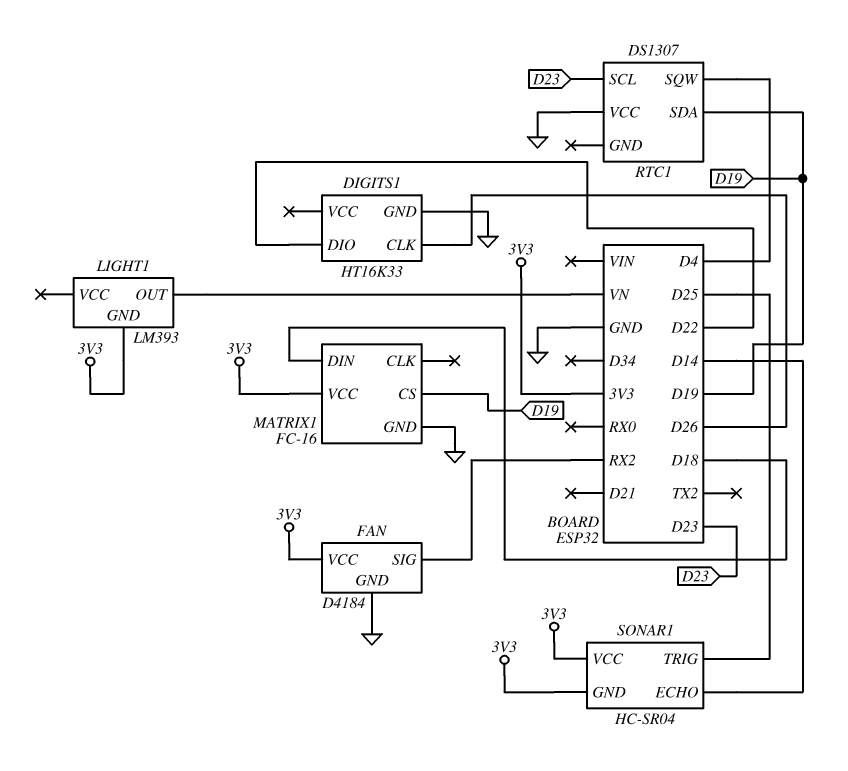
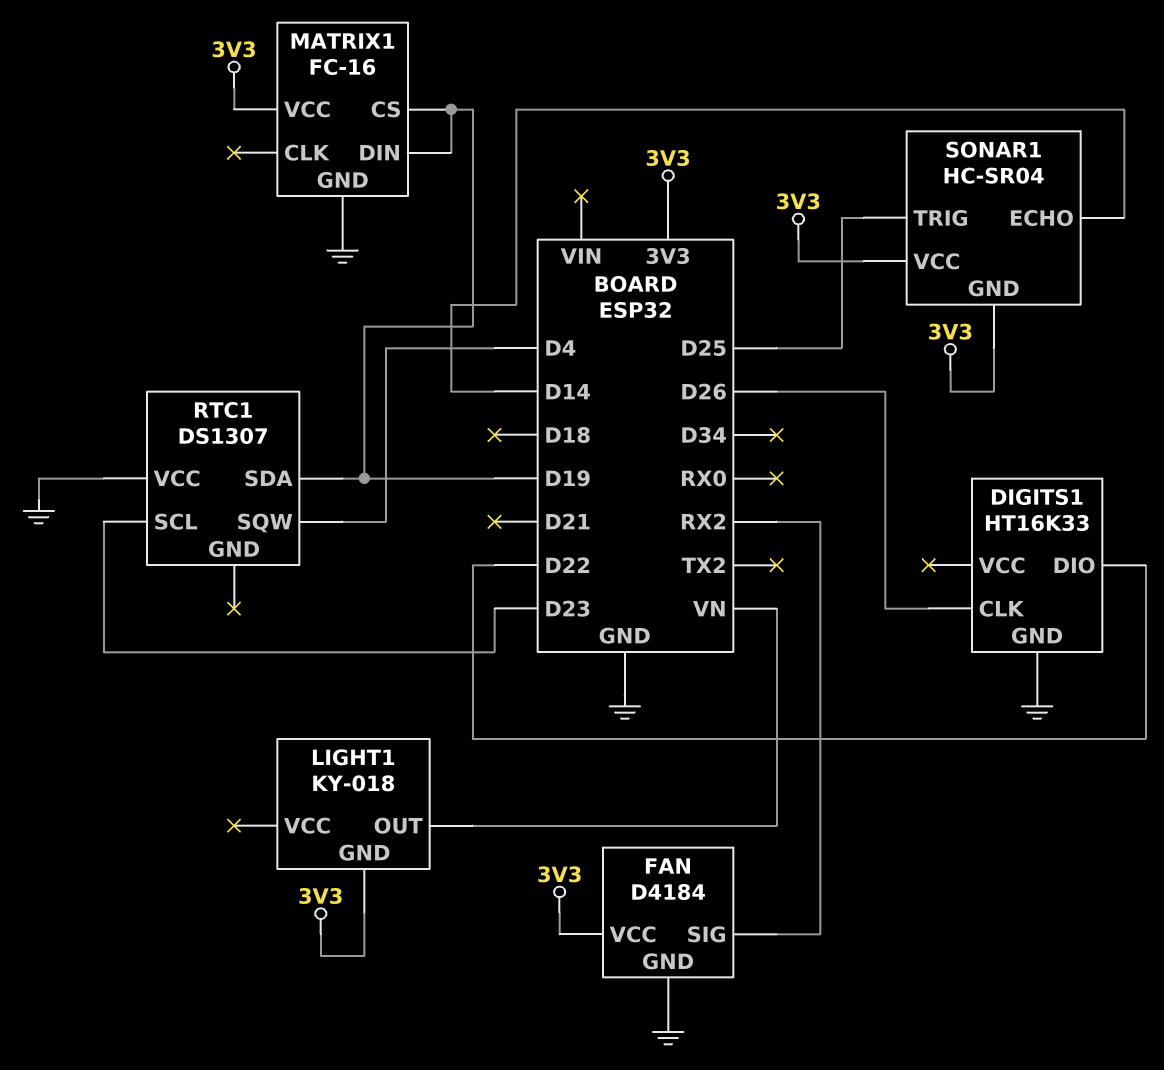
LIGHT1: LM393 -> KY-018
MATRIX1 pin DIN: D18 -> D19

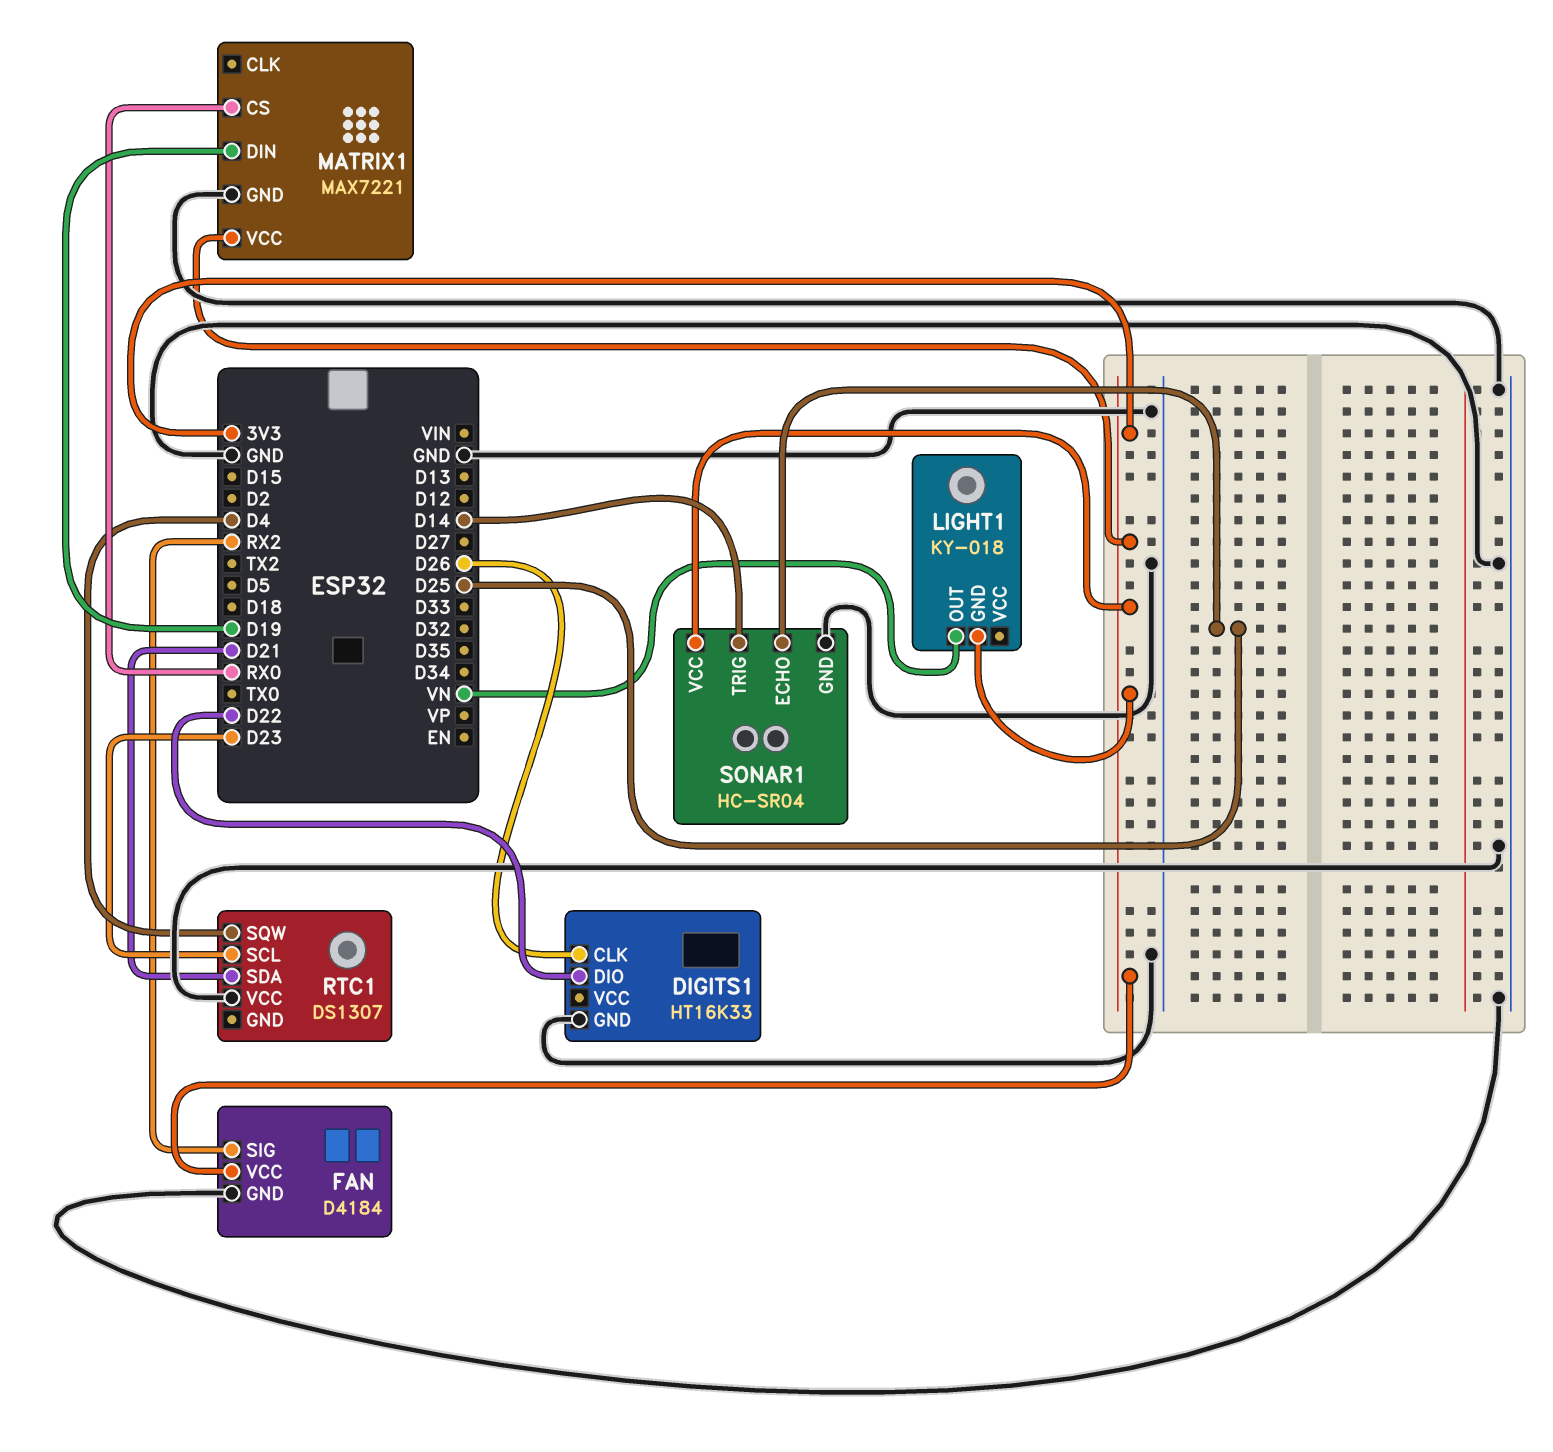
MATRIX1: FC-16 -> MAX7221
MATRIX1 pin CS: D19 -> RX0
RTC1 pin SDA: D19 -> D21
SONAR1 pin ECHO: D14 -> D25
SONAR1 pin GND: 3V3 -> GND
SONAR1 pin TRIG: D25 -> D14

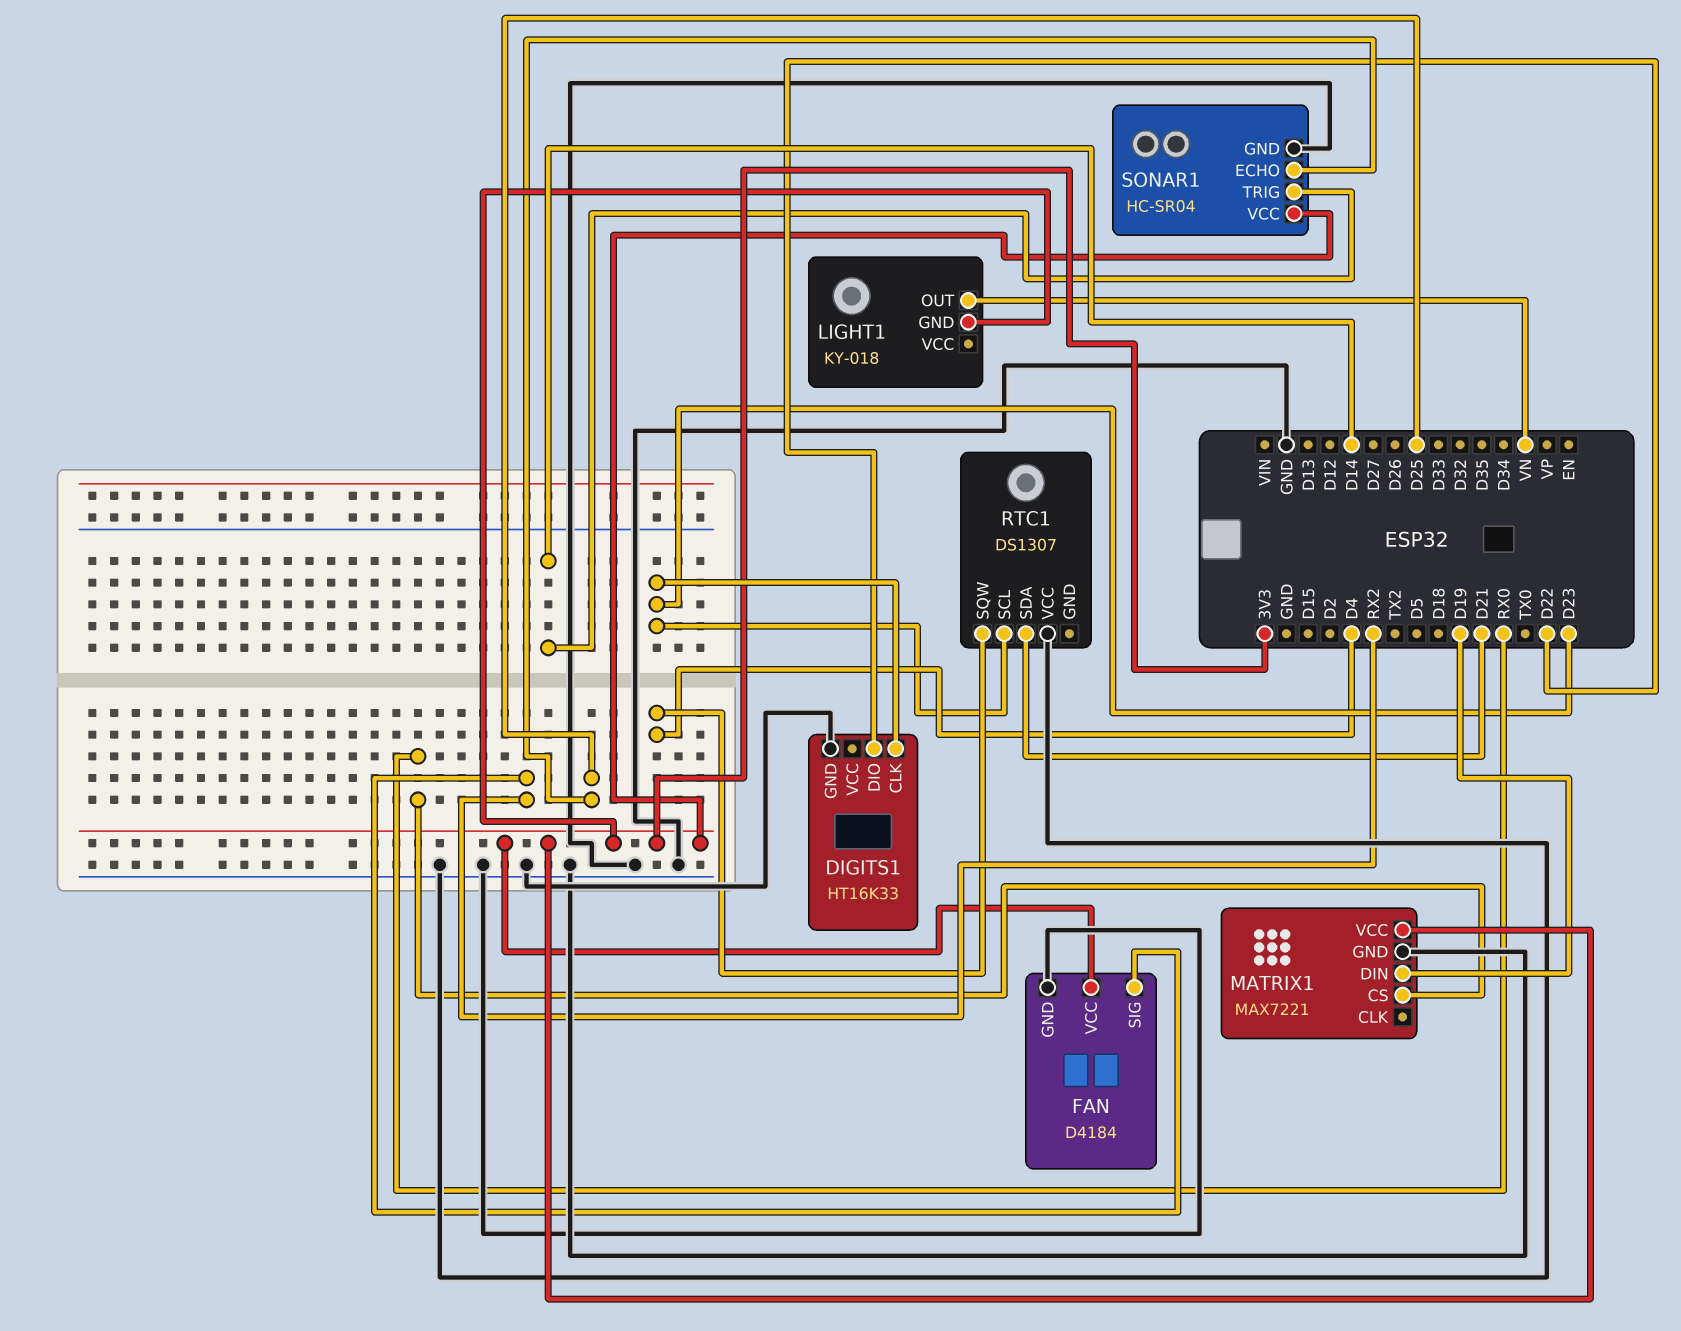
DIGITS1 pin CLK: D26 -> D23

